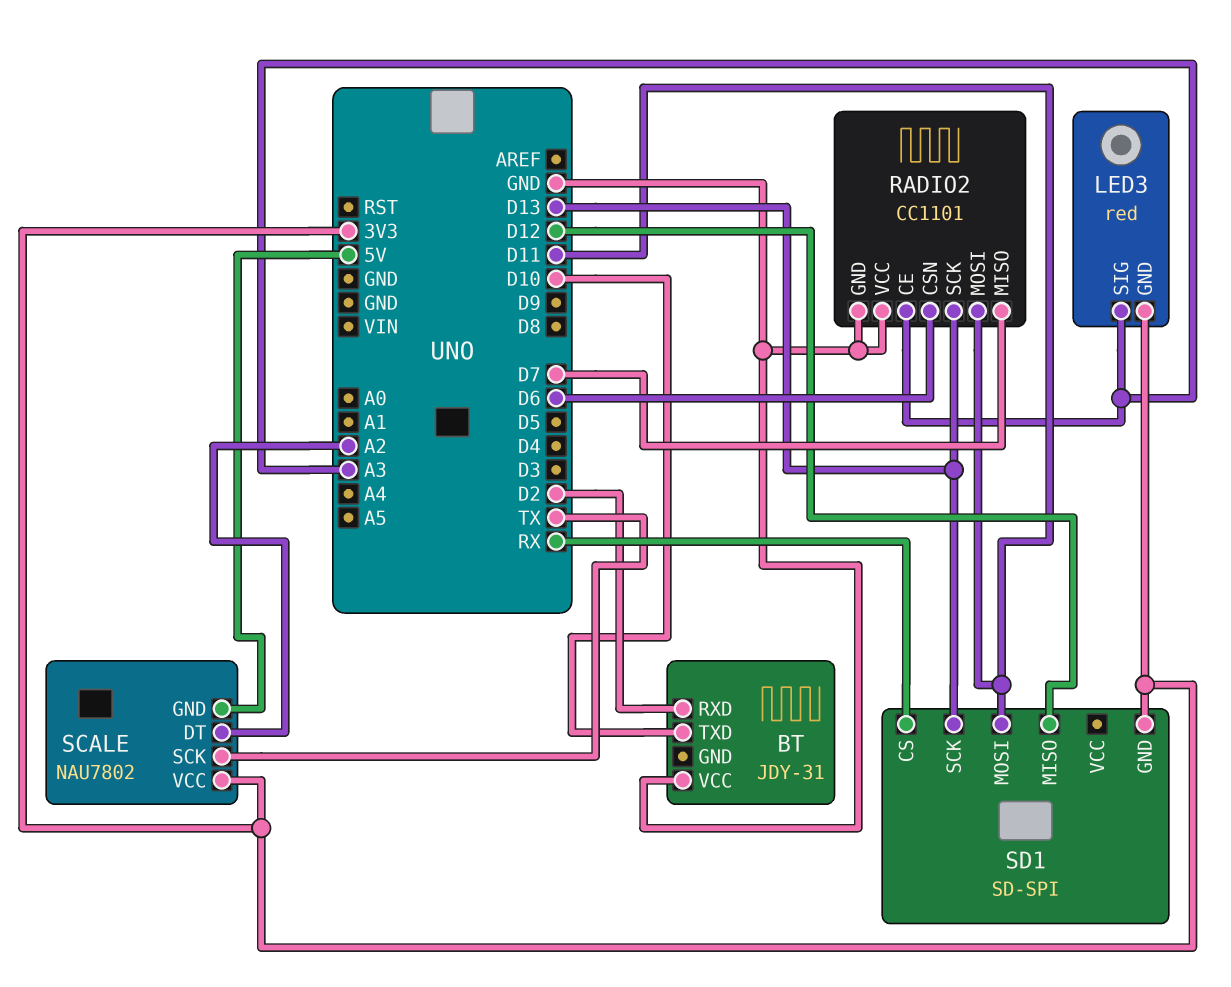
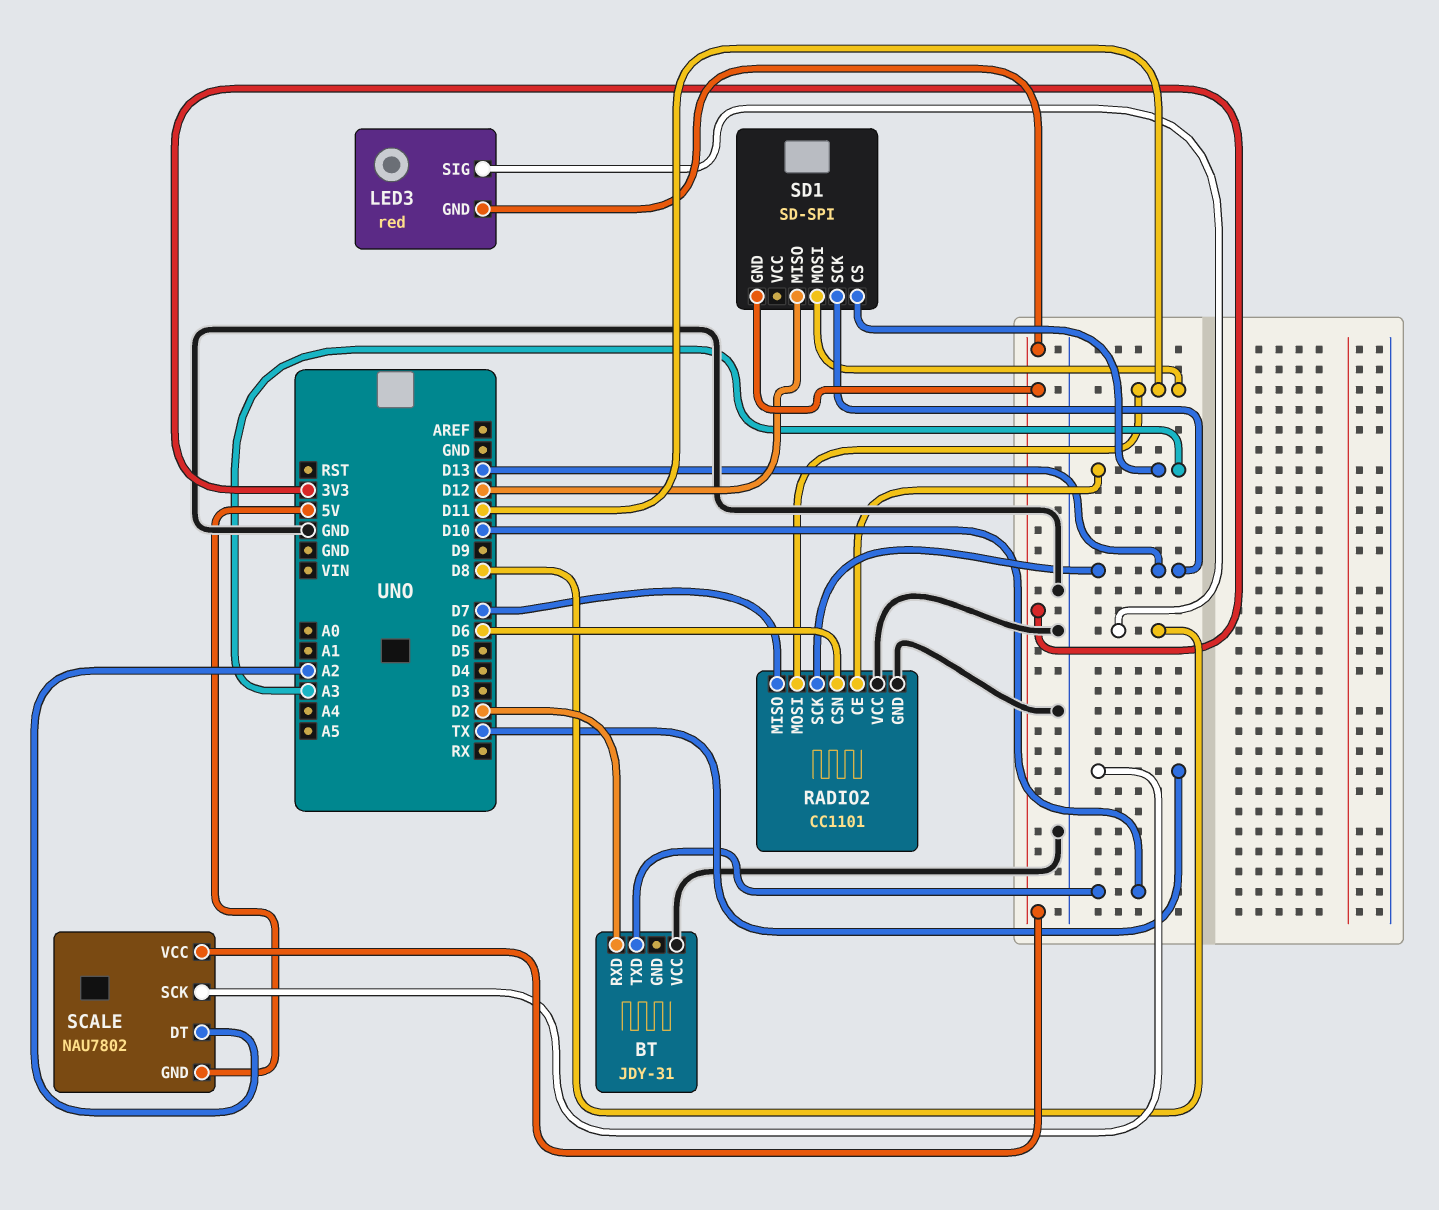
LED3 pin SIG: A3 -> D8
SD1 pin CS: RX -> A3

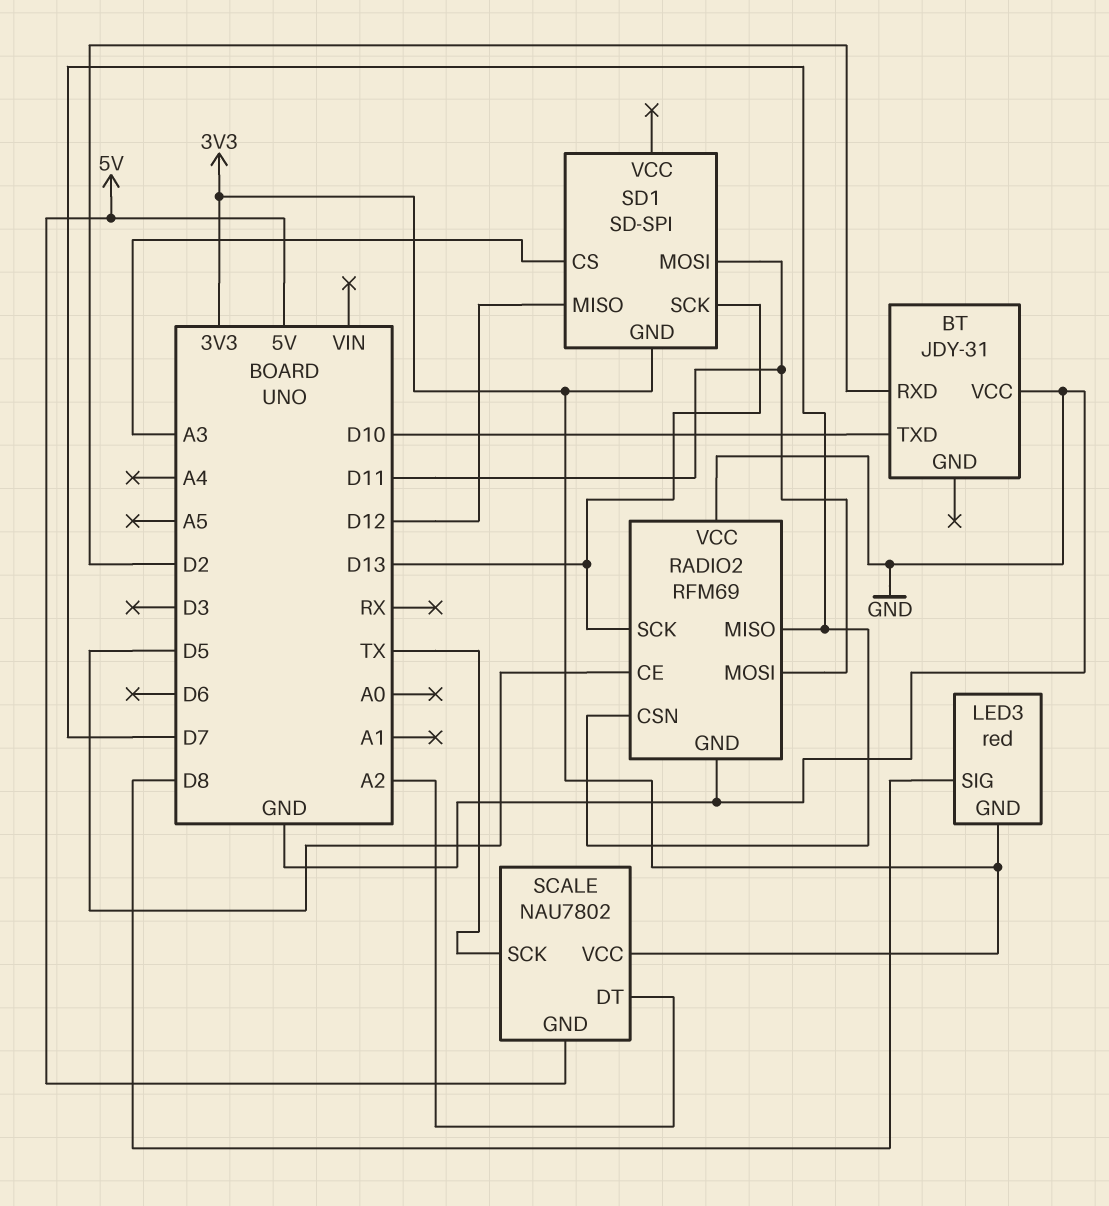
RADIO2: CC1101 -> RFM69
RADIO2 pin CE: A3 -> D5
RADIO2 pin CSN: D6 -> D7

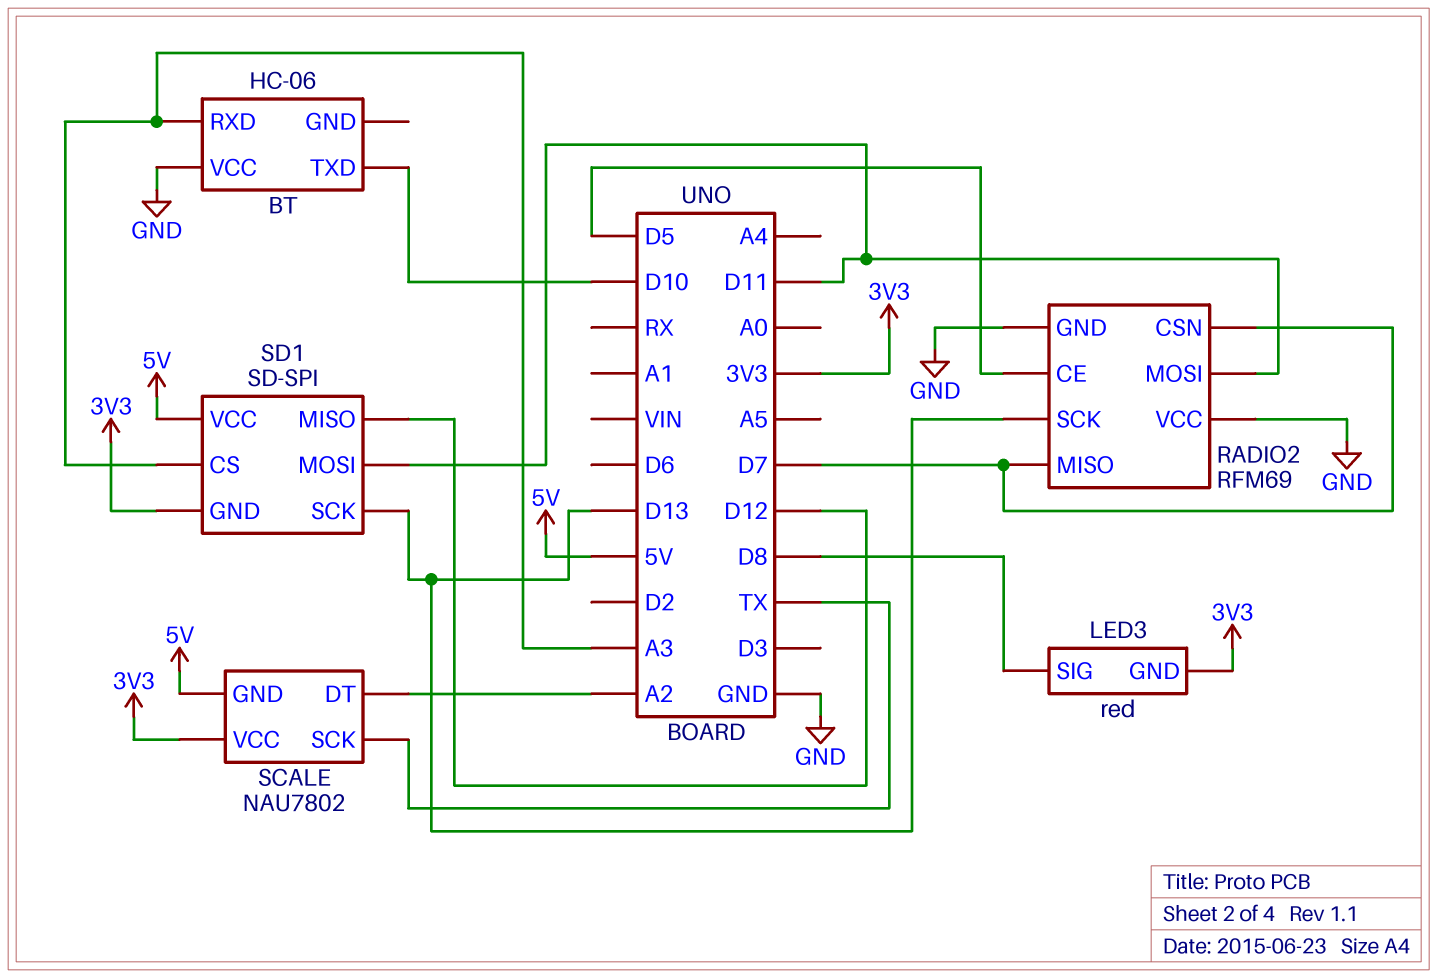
BT: JDY-31 -> HC-06
BT pin RXD: D2 -> A3
SD1 pin VCC: none -> 5V

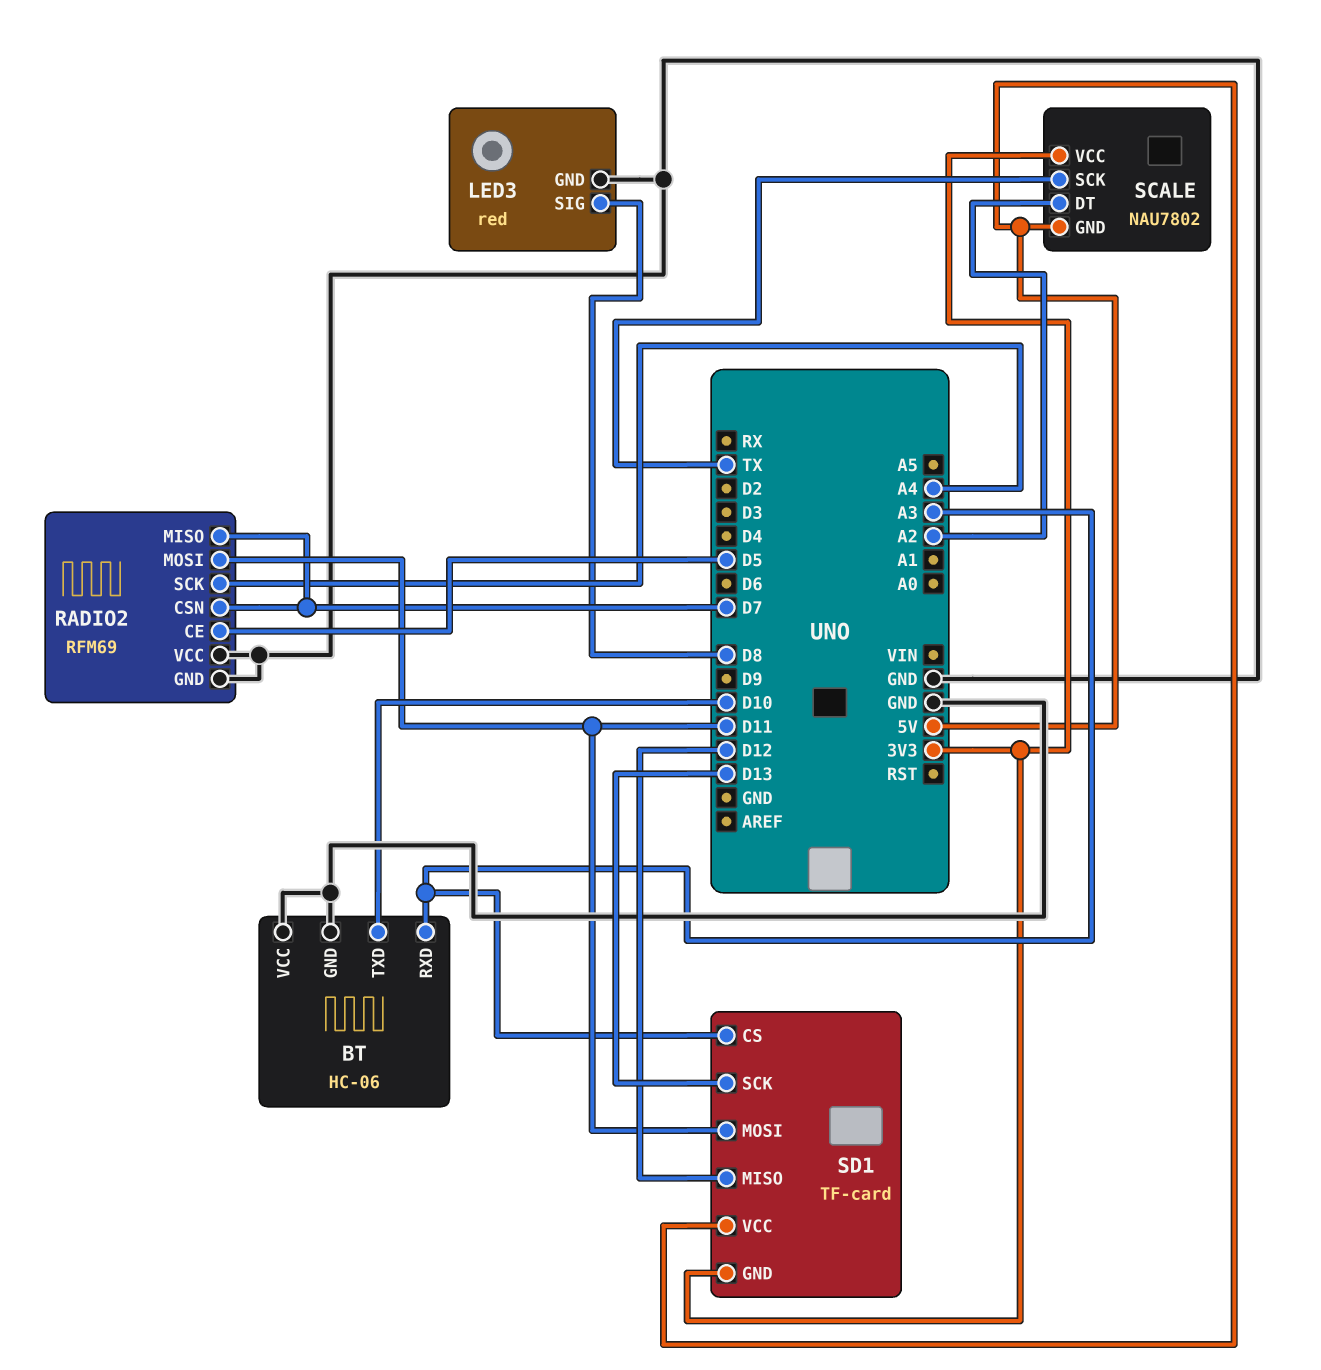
BT pin GND: none -> GND
LED3 pin GND: 3V3 -> GND
RADIO2 pin SCK: D13 -> A4
SD1: SD-SPI -> TF-card

